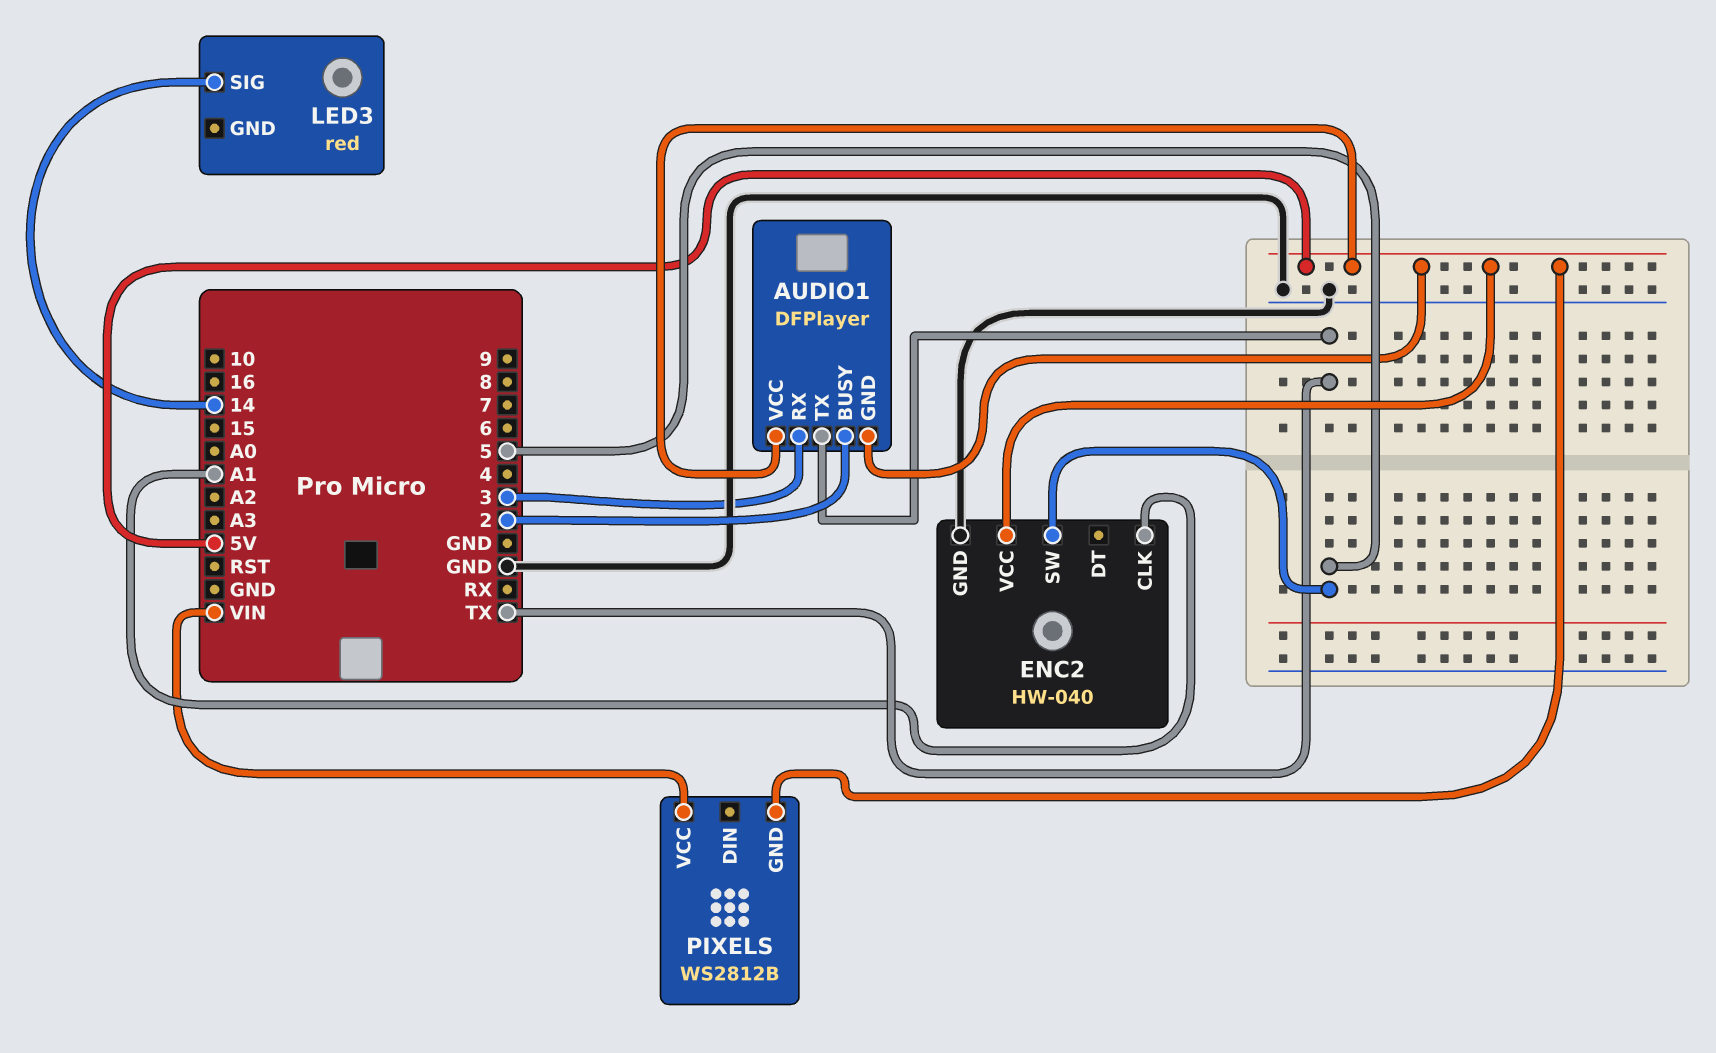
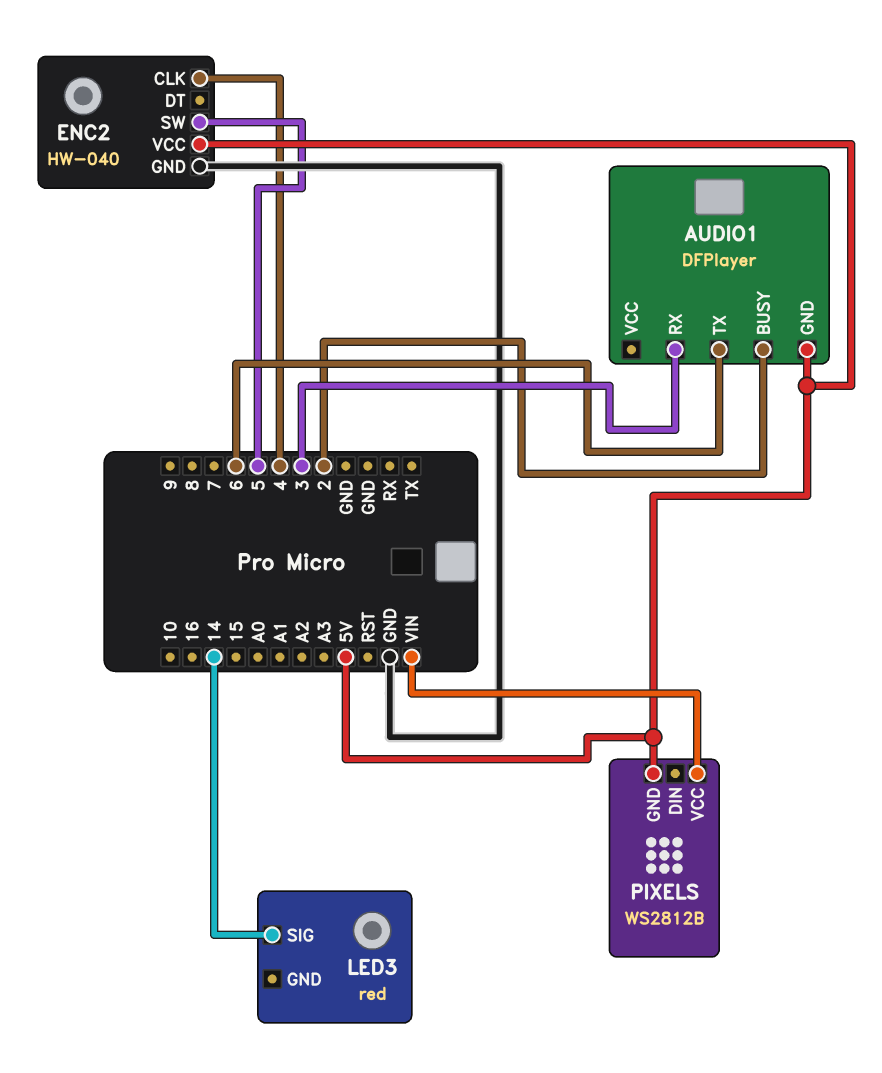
AUDIO1 pin TX: TX -> 6
AUDIO1 pin VCC: 5V -> none
ENC2 pin CLK: A1 -> 4

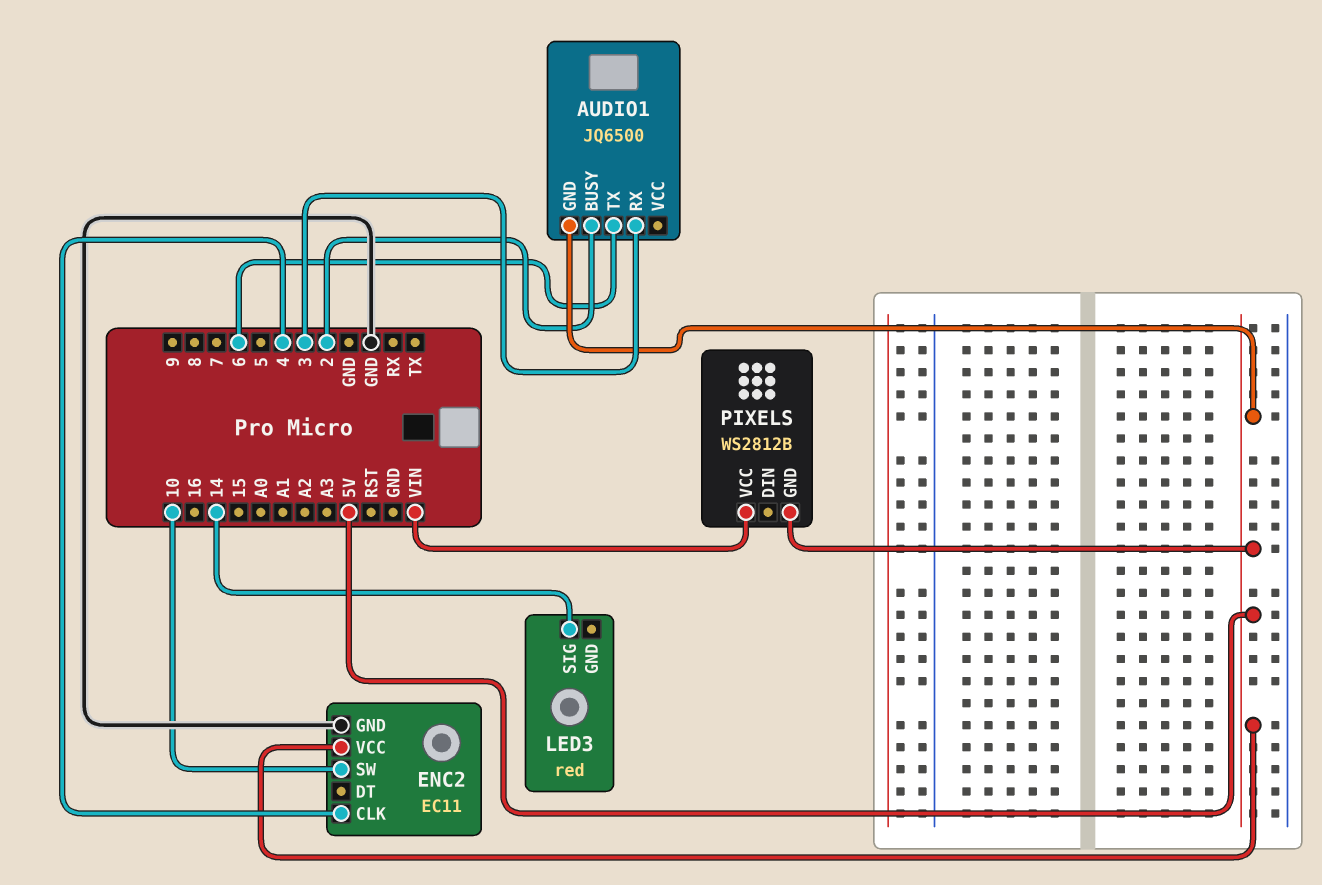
AUDIO1: DFPlayer -> JQ6500
ENC2: HW-040 -> EC11
ENC2 pin SW: 5 -> 10

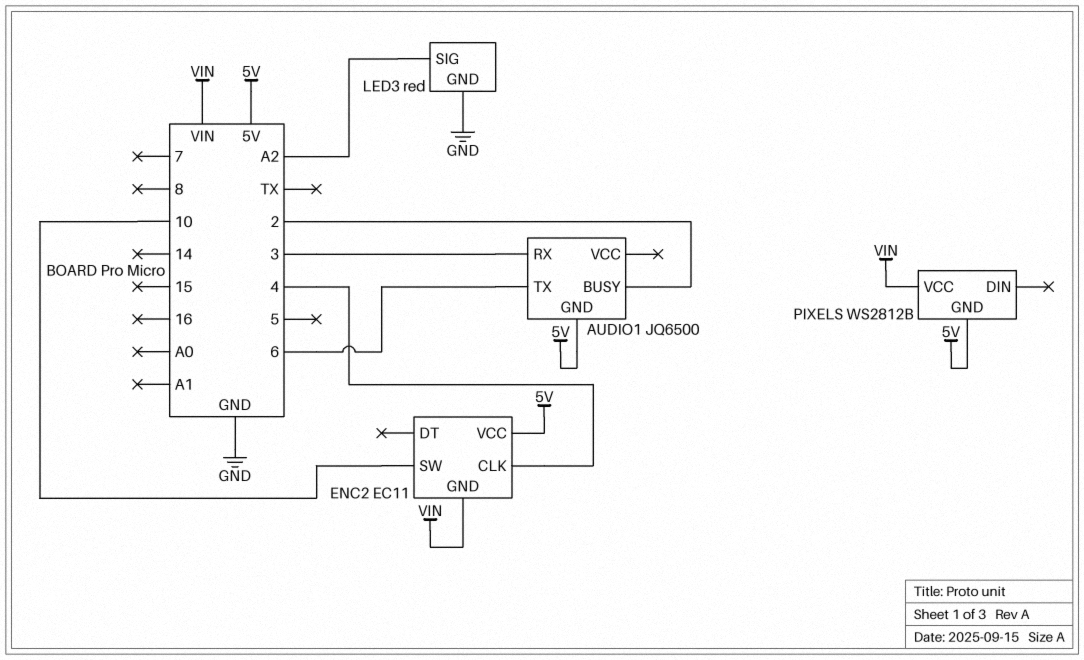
ENC2 pin GND: GND -> VIN
LED3 pin GND: none -> GND
LED3 pin SIG: 14 -> A2

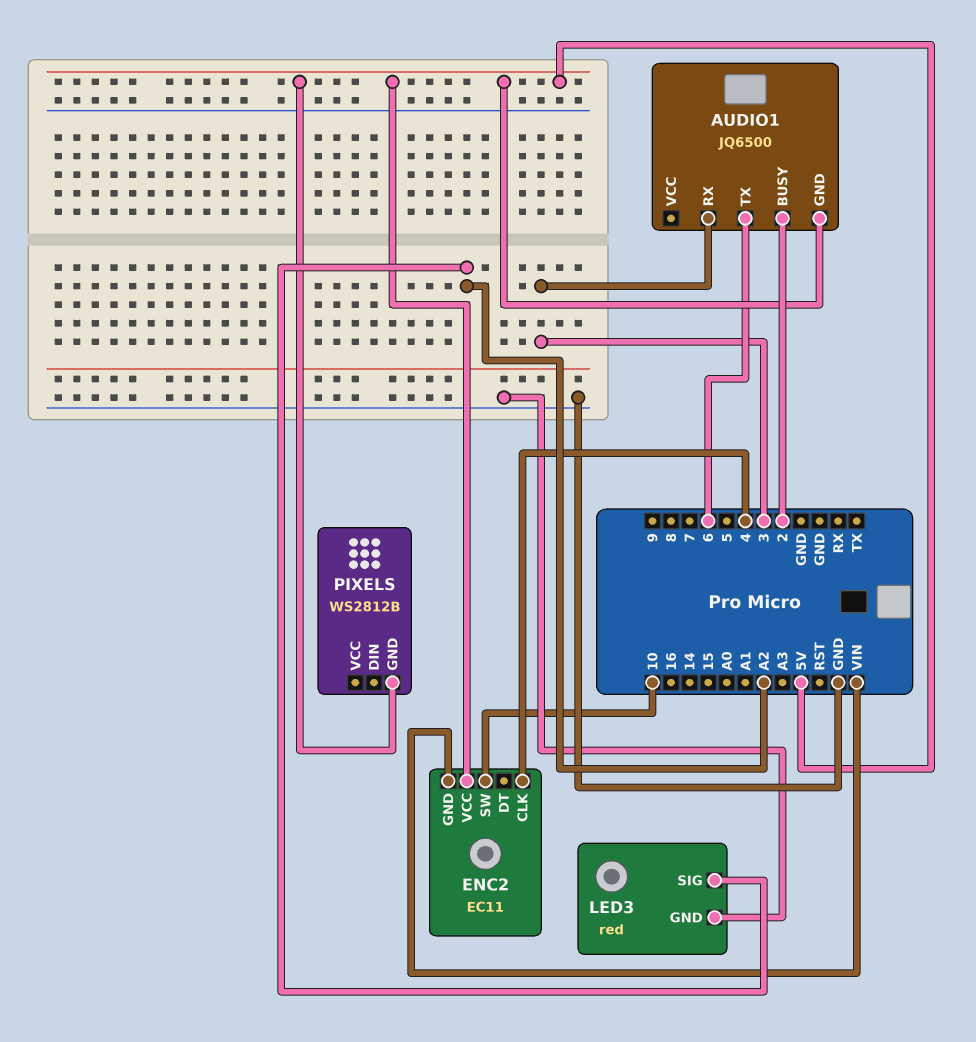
PIXELS pin VCC: VIN -> none

